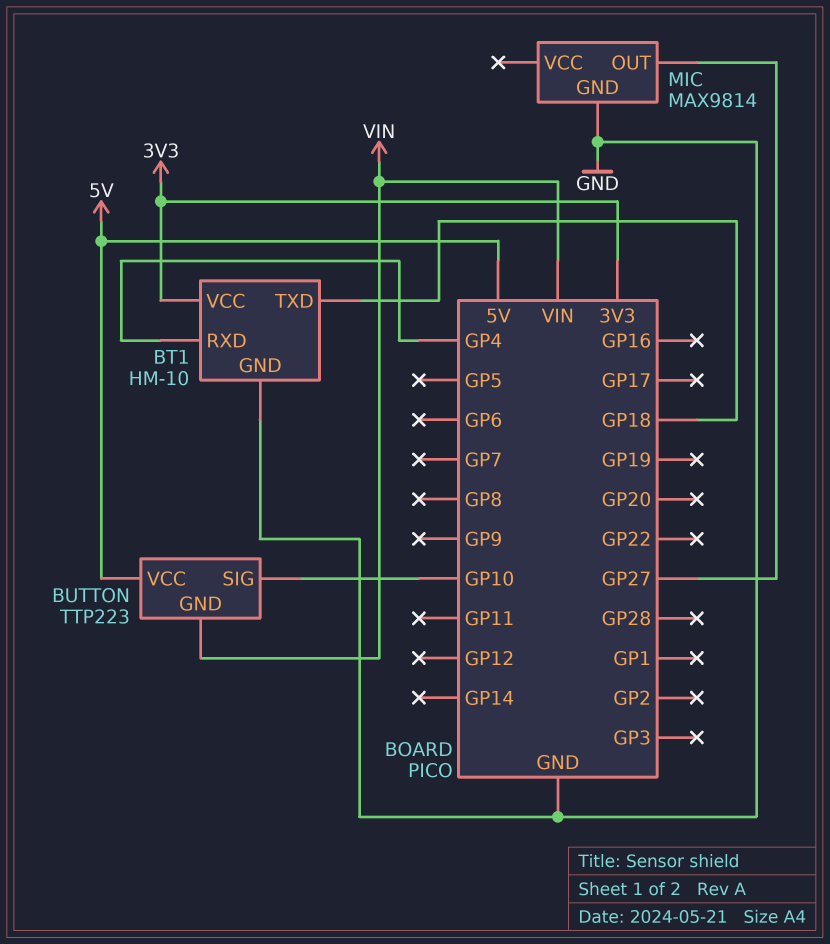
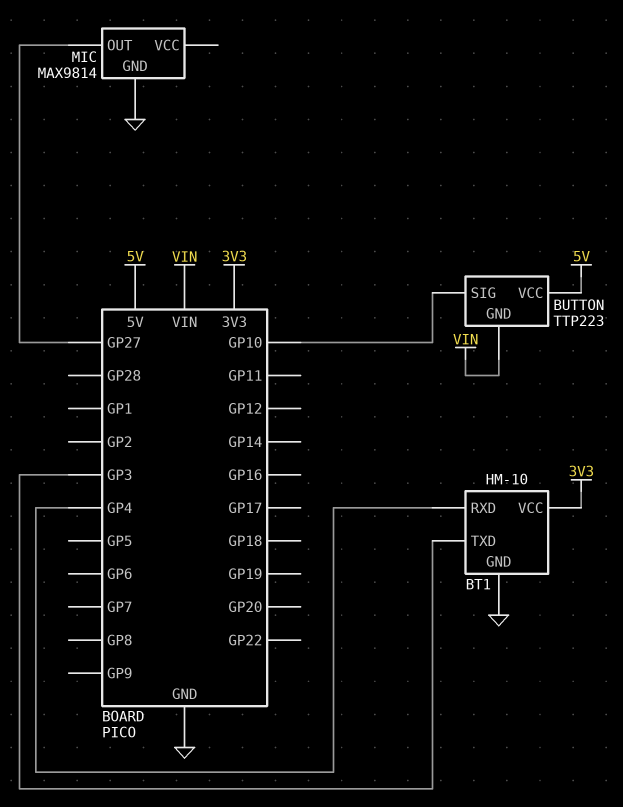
BT1 pin TXD: GP18 -> GP3

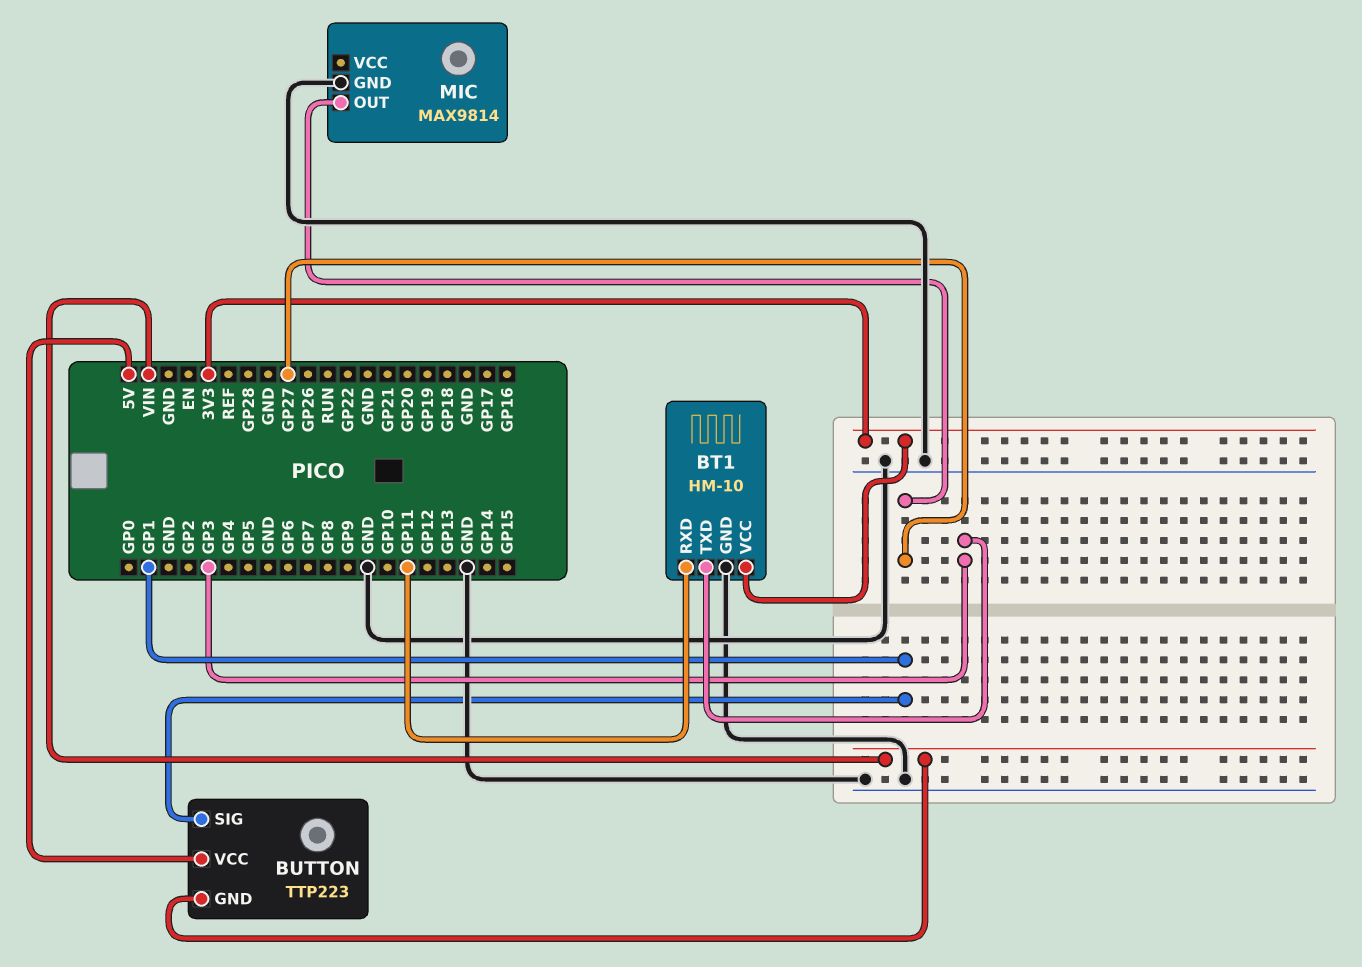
BT1 pin RXD: GP4 -> GP11
BUTTON pin SIG: GP10 -> GP1

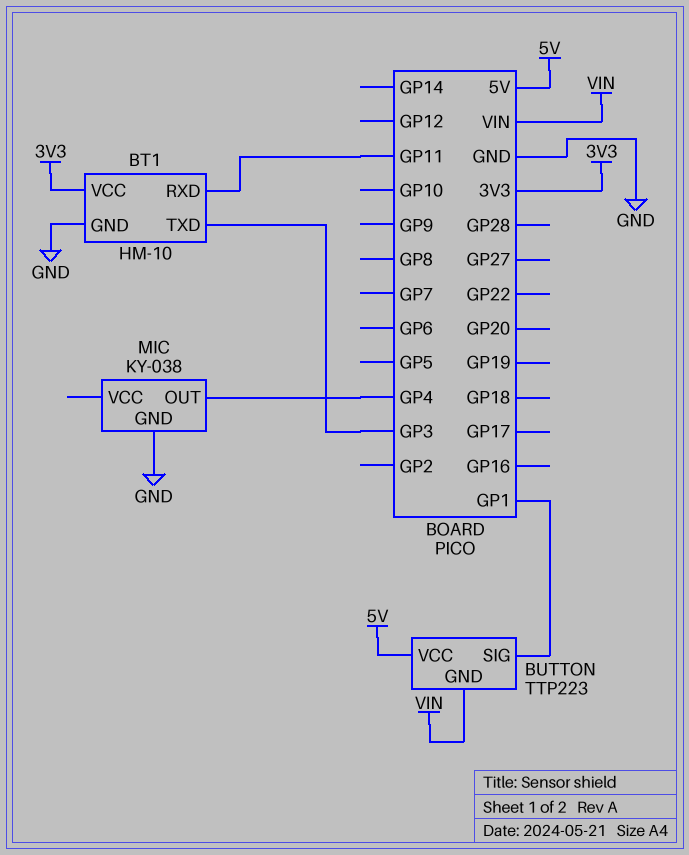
MIC: MAX9814 -> KY-038
MIC pin OUT: GP27 -> GP4

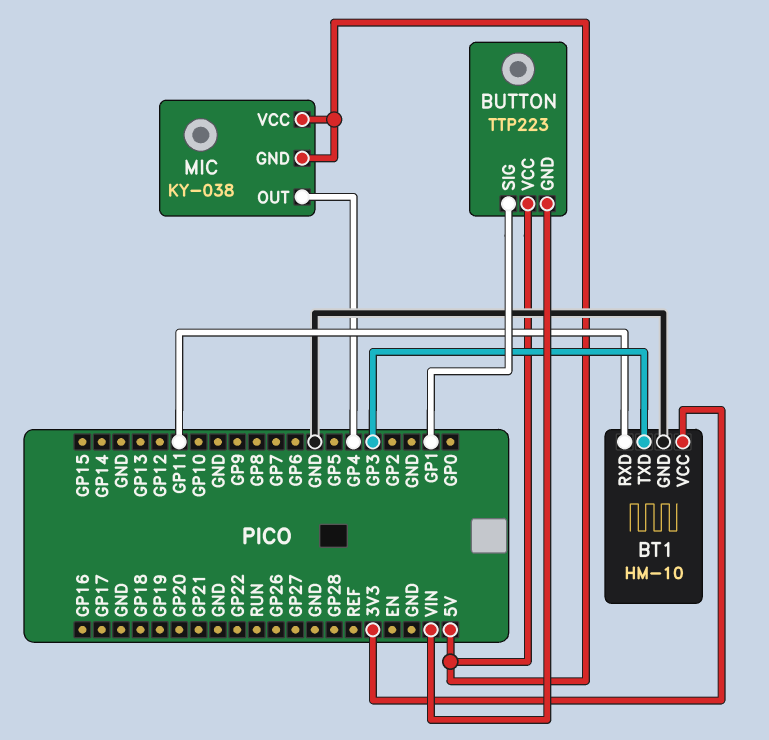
MIC pin GND: GND -> 5V
MIC pin VCC: none -> 5V

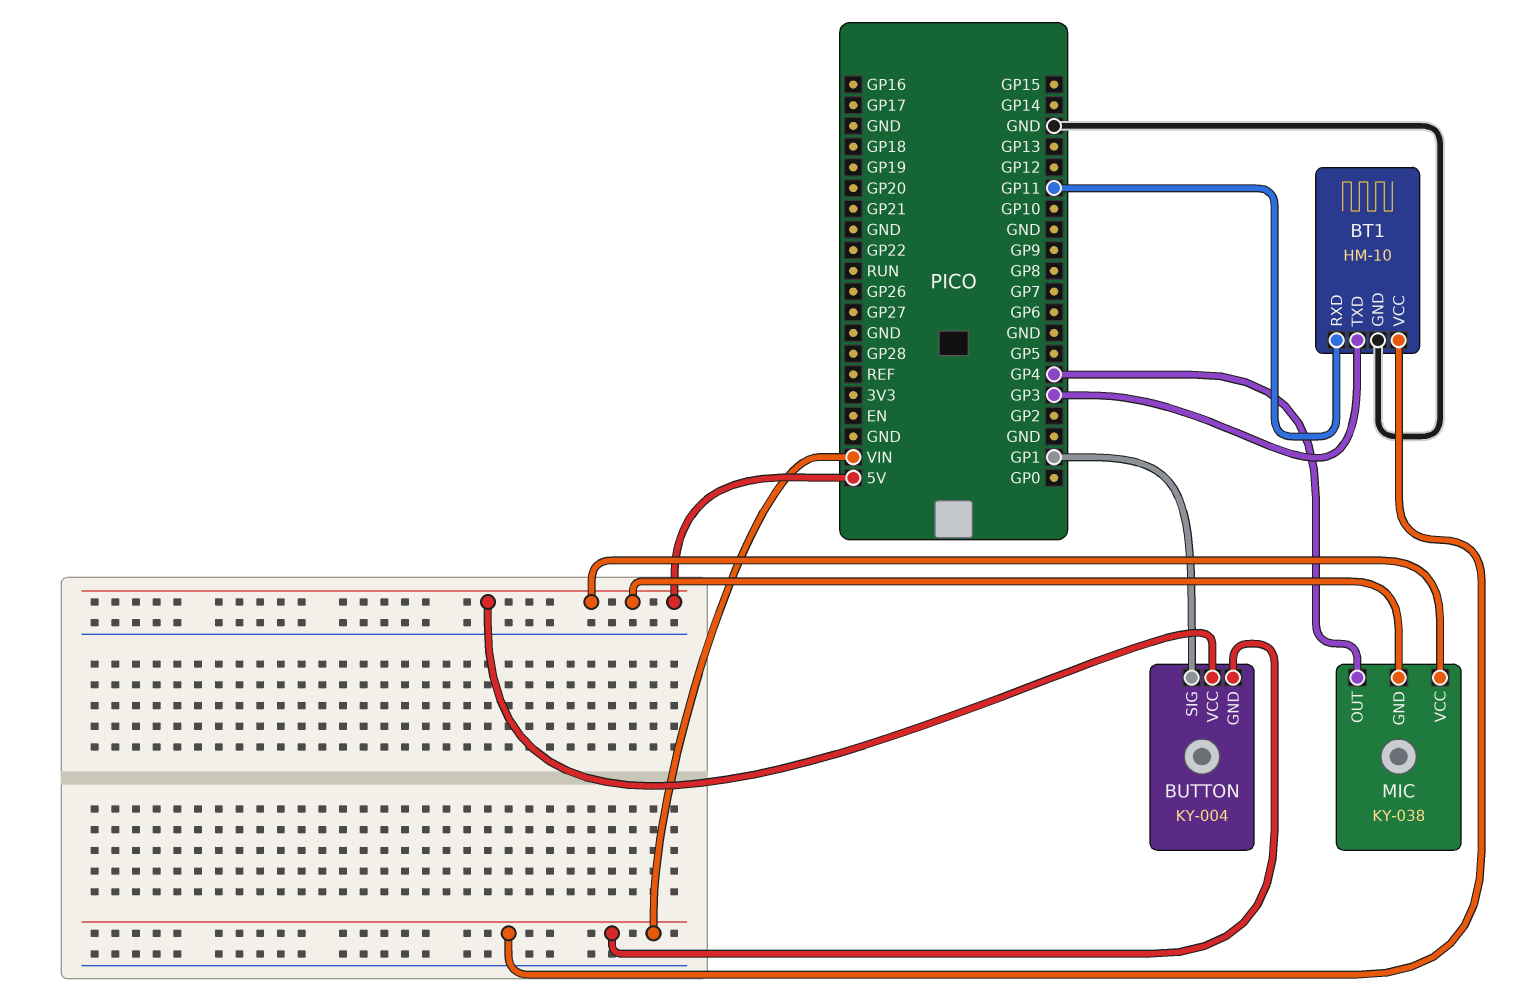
BT1 pin VCC: 3V3 -> VIN
BUTTON: TTP223 -> KY-004

